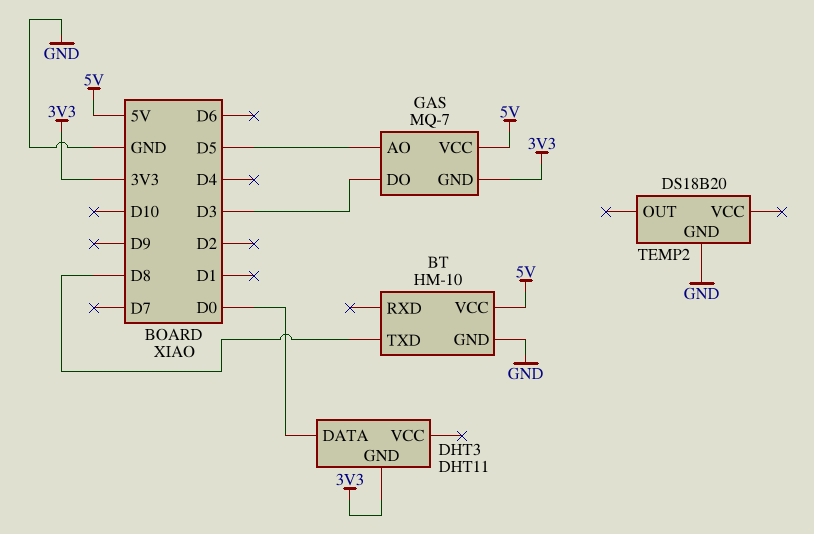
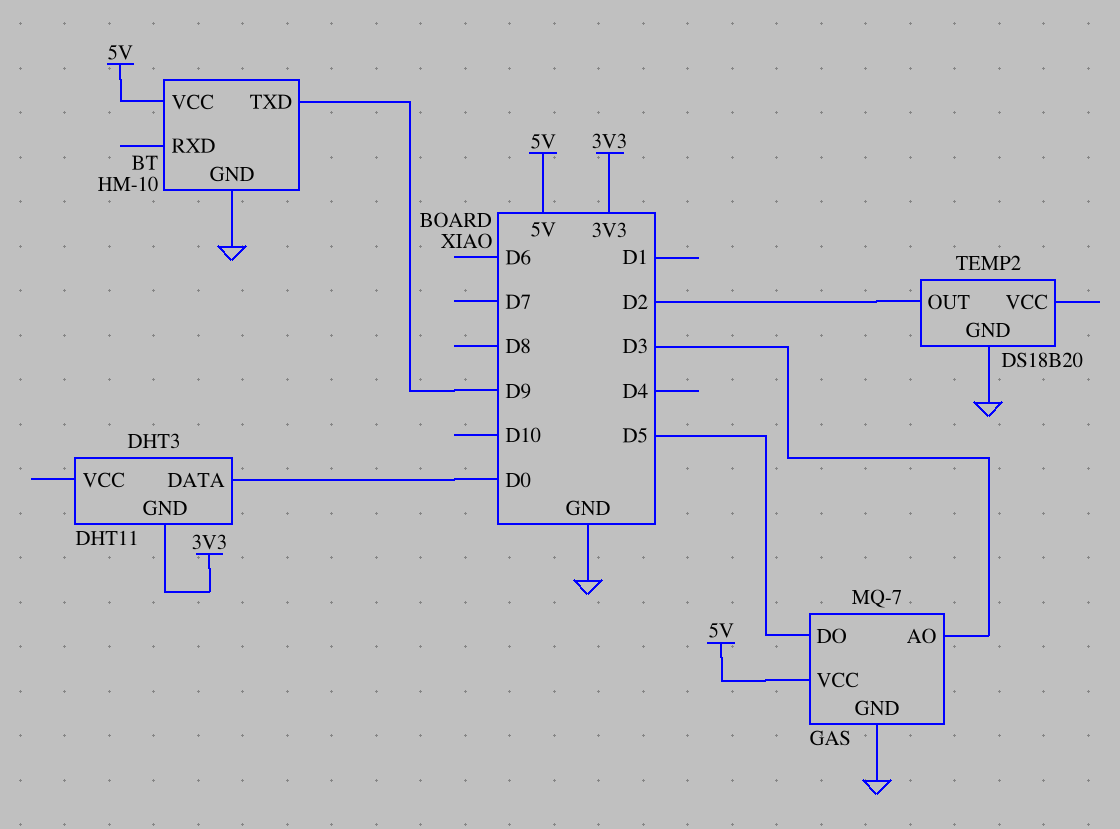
BT pin TXD: D8 -> D9
GAS pin AO: D5 -> D3
GAS pin DO: D3 -> D5
GAS pin GND: 3V3 -> GND
TEMP2 pin OUT: none -> D2

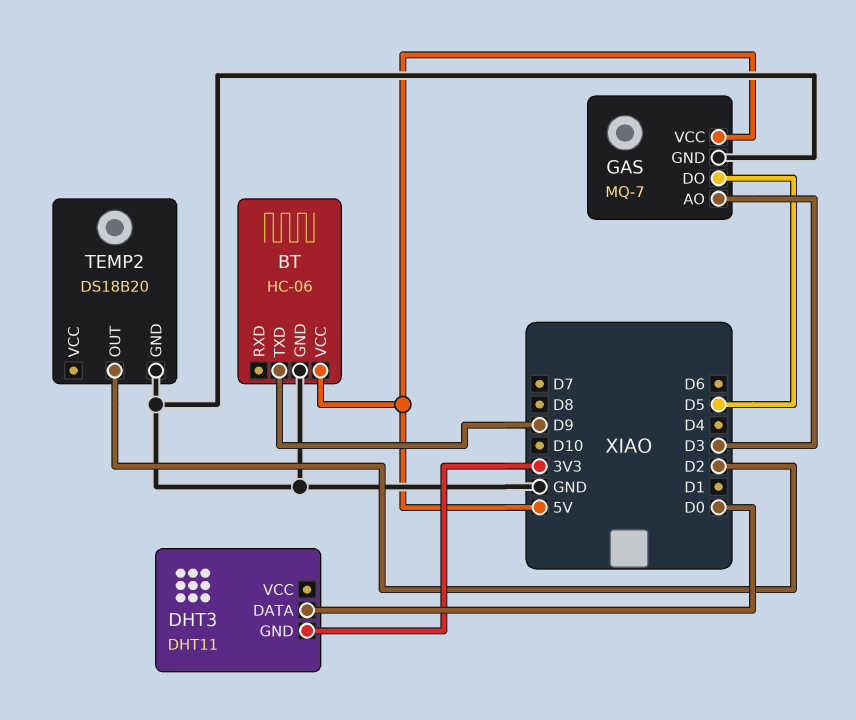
BT: HM-10 -> HC-06

